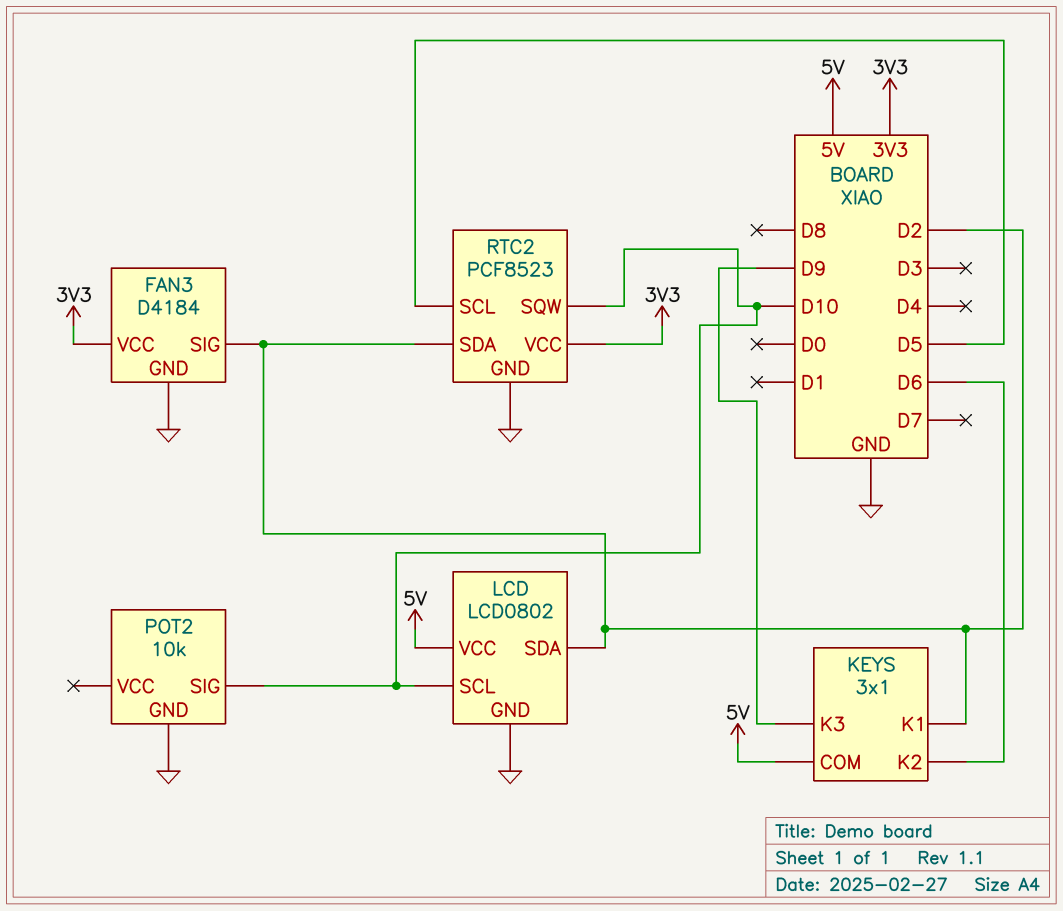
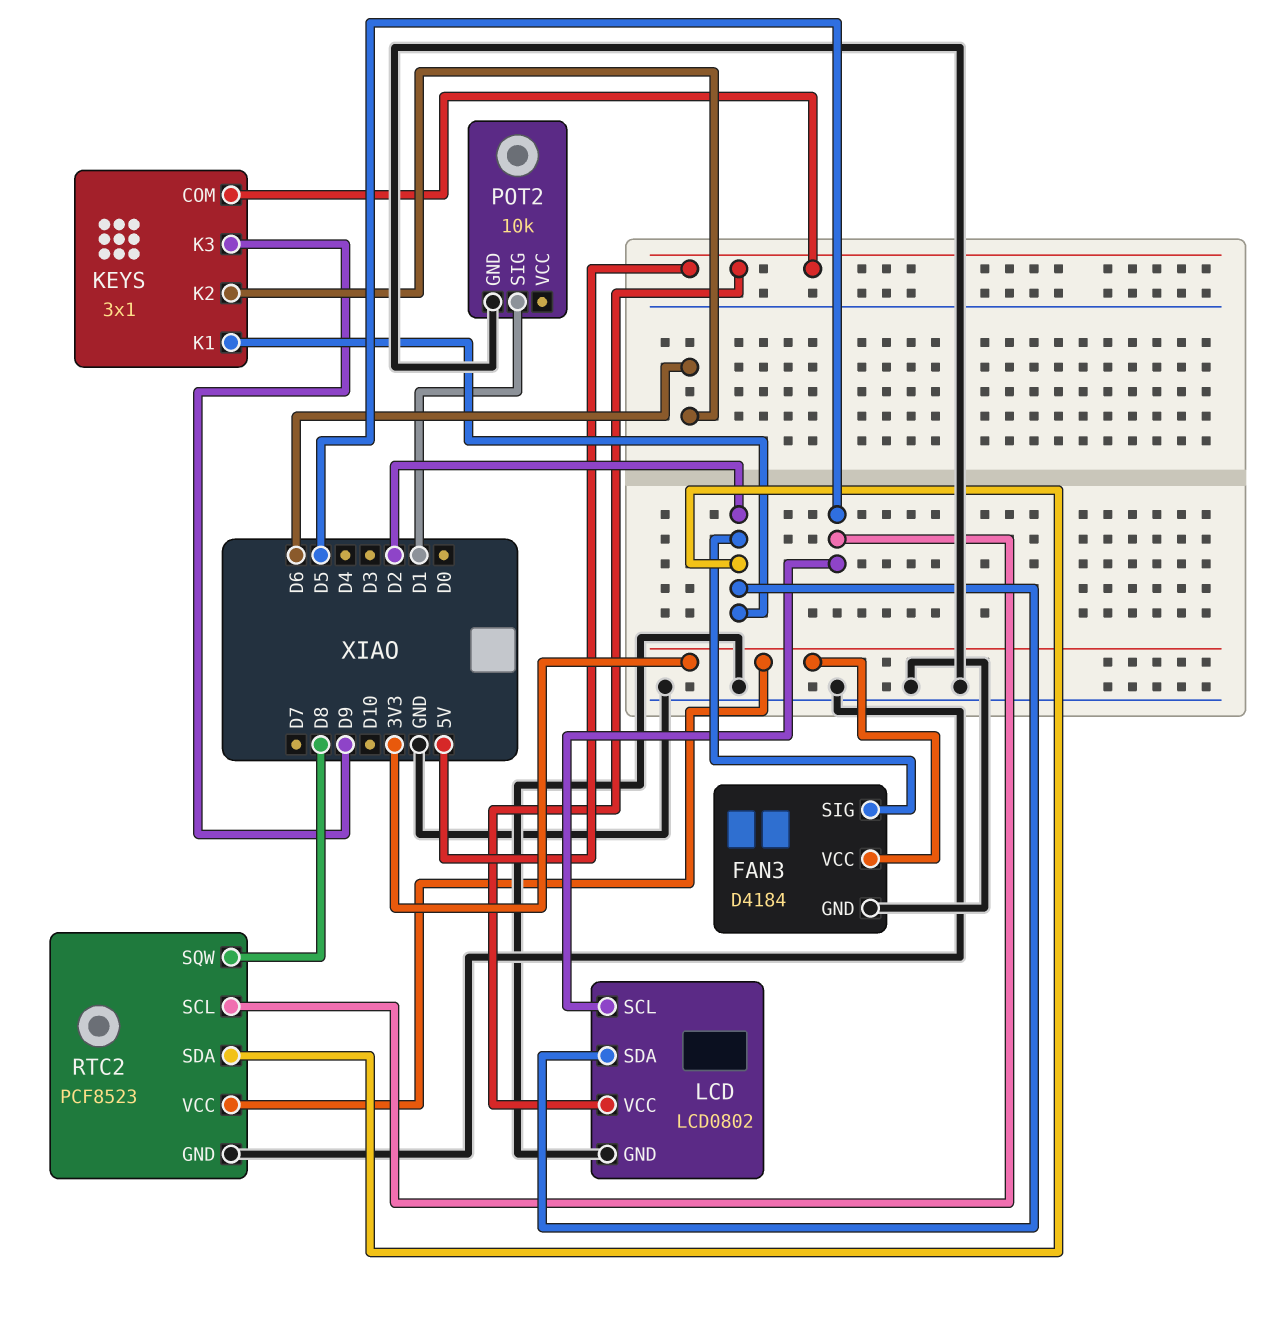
LCD pin SCL: D10 -> D5
POT2 pin SIG: D10 -> D1
RTC2 pin SQW: D10 -> D8

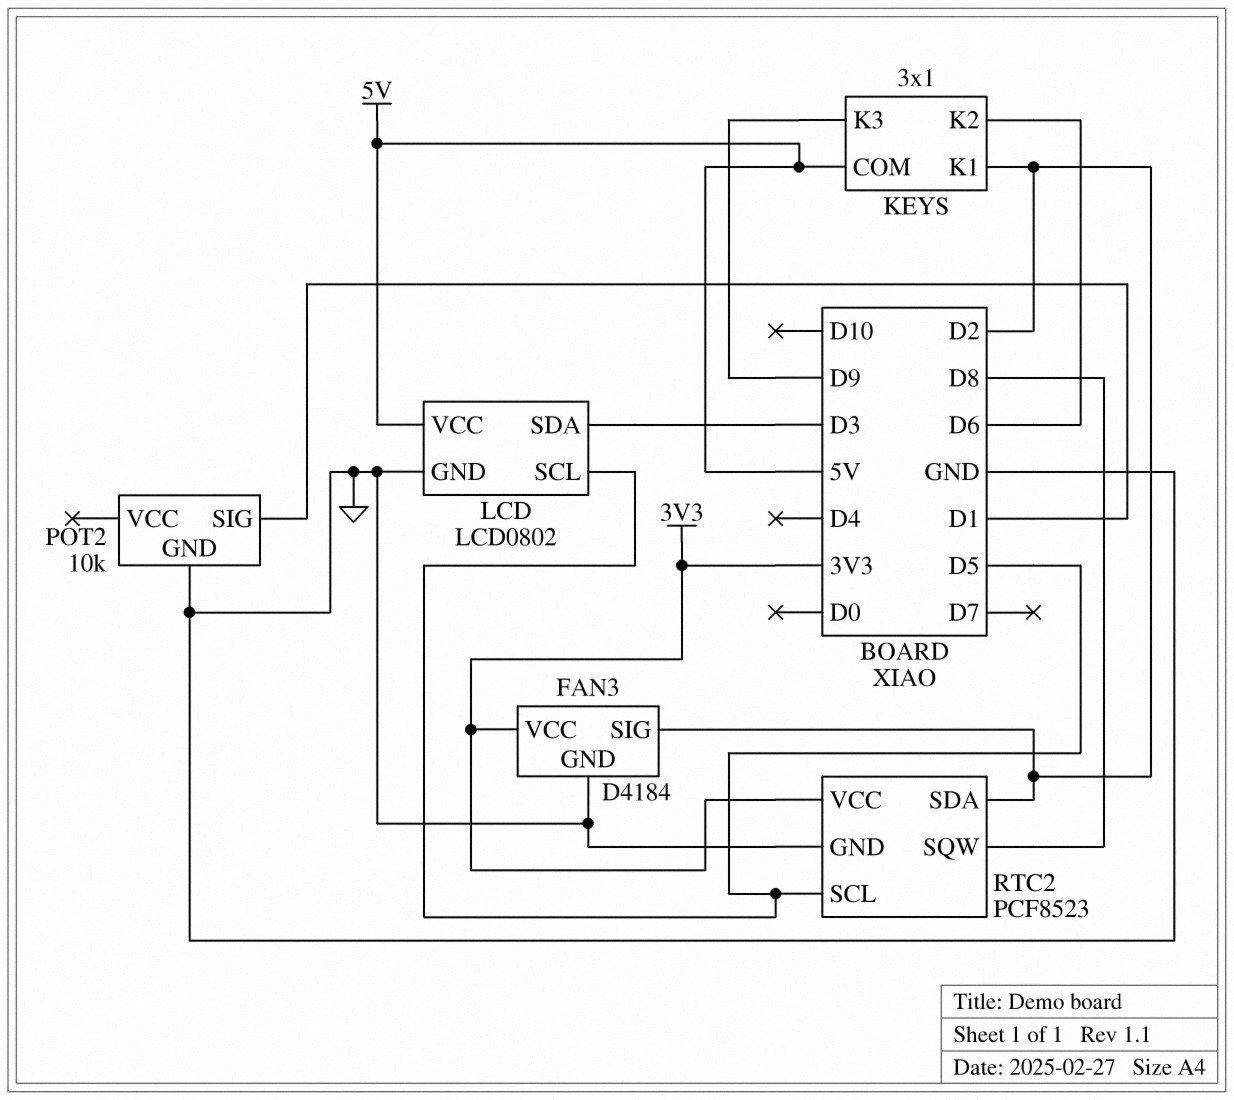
LCD pin SDA: D2 -> D3

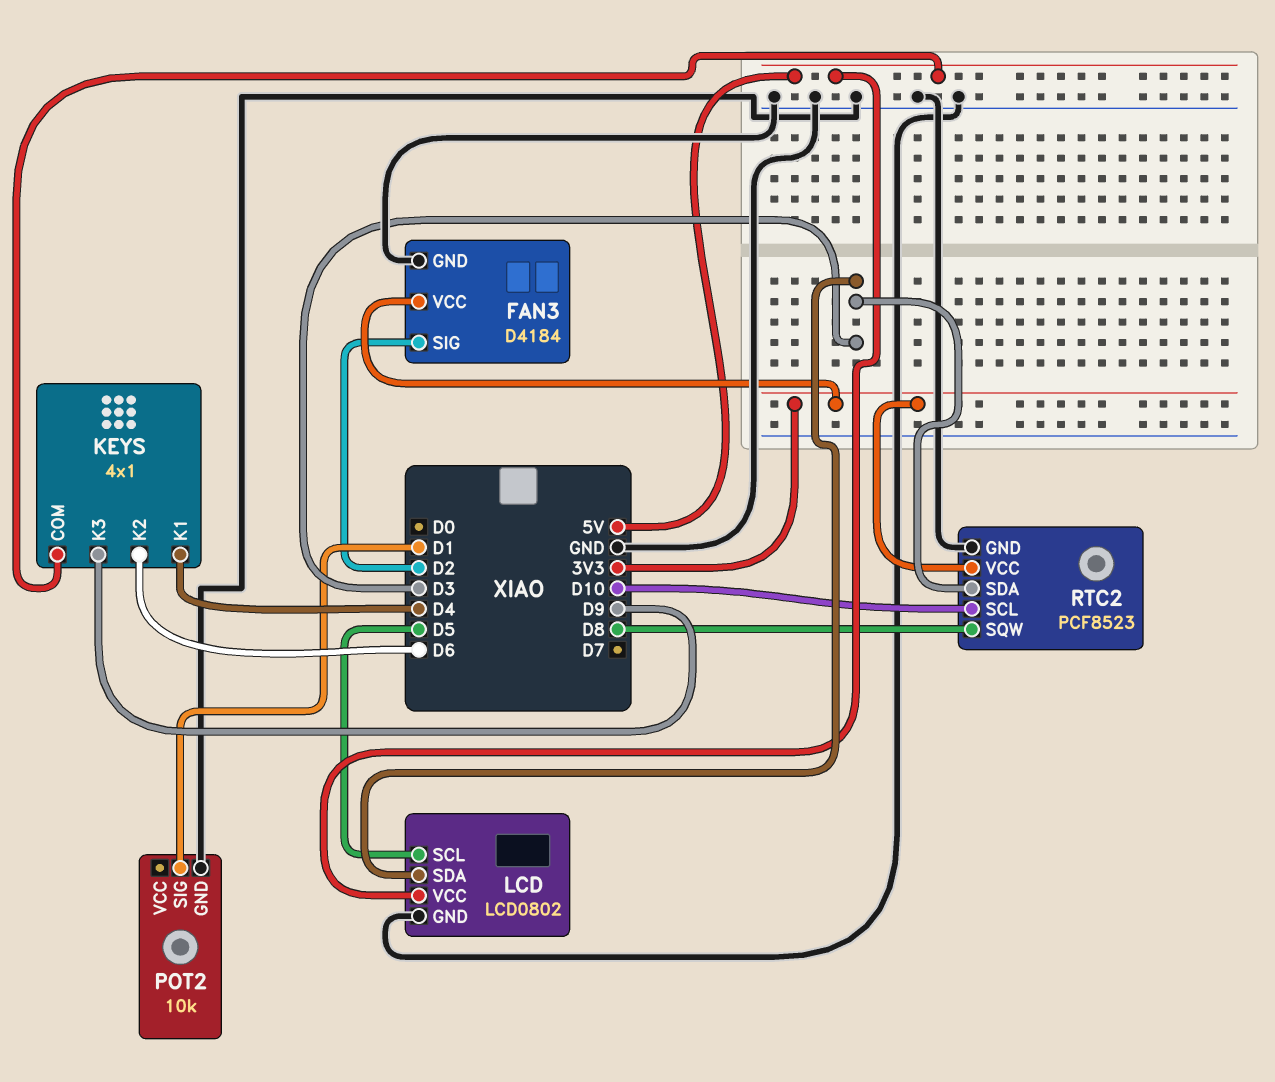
KEYS: 3x1 -> 4x1
KEYS pin K1: D2 -> D4
RTC2 pin SCL: D5 -> D10
RTC2 pin SDA: D2 -> D3

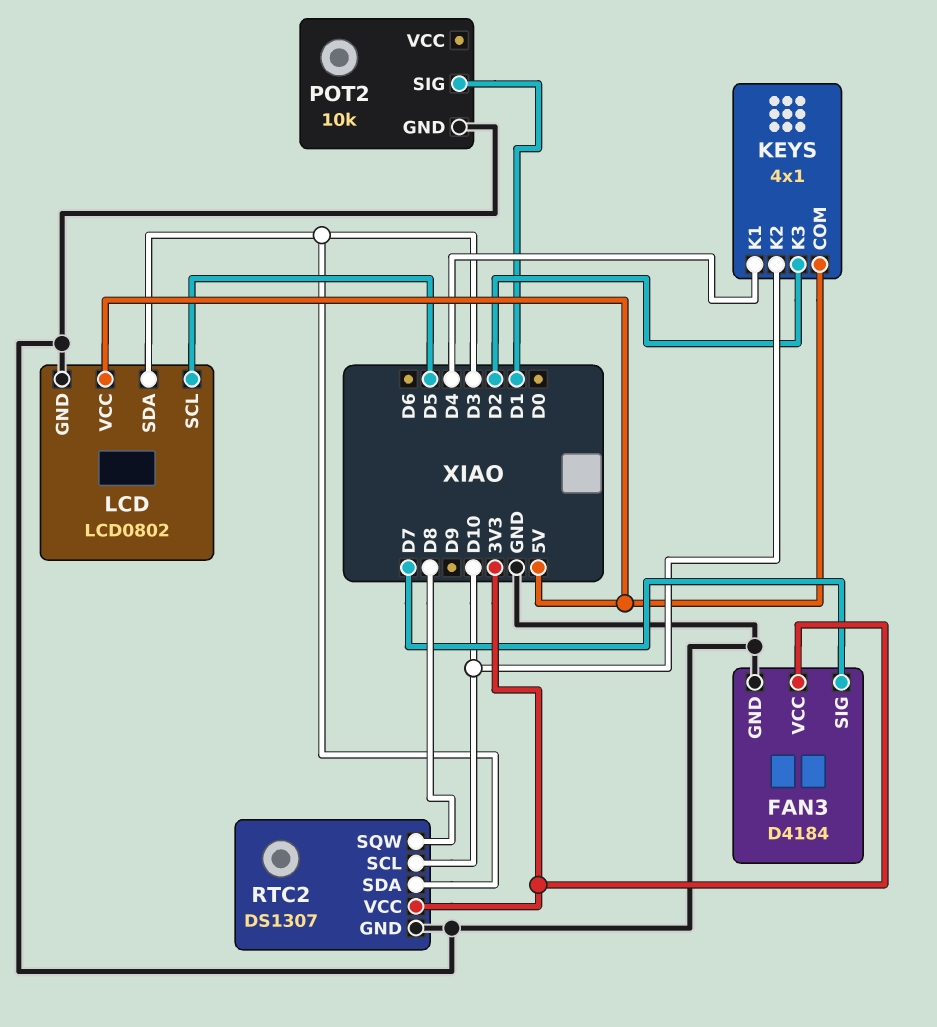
FAN3 pin SIG: D2 -> D7
KEYS pin K2: D6 -> D10
KEYS pin K3: D9 -> D2
RTC2: PCF8523 -> DS1307

